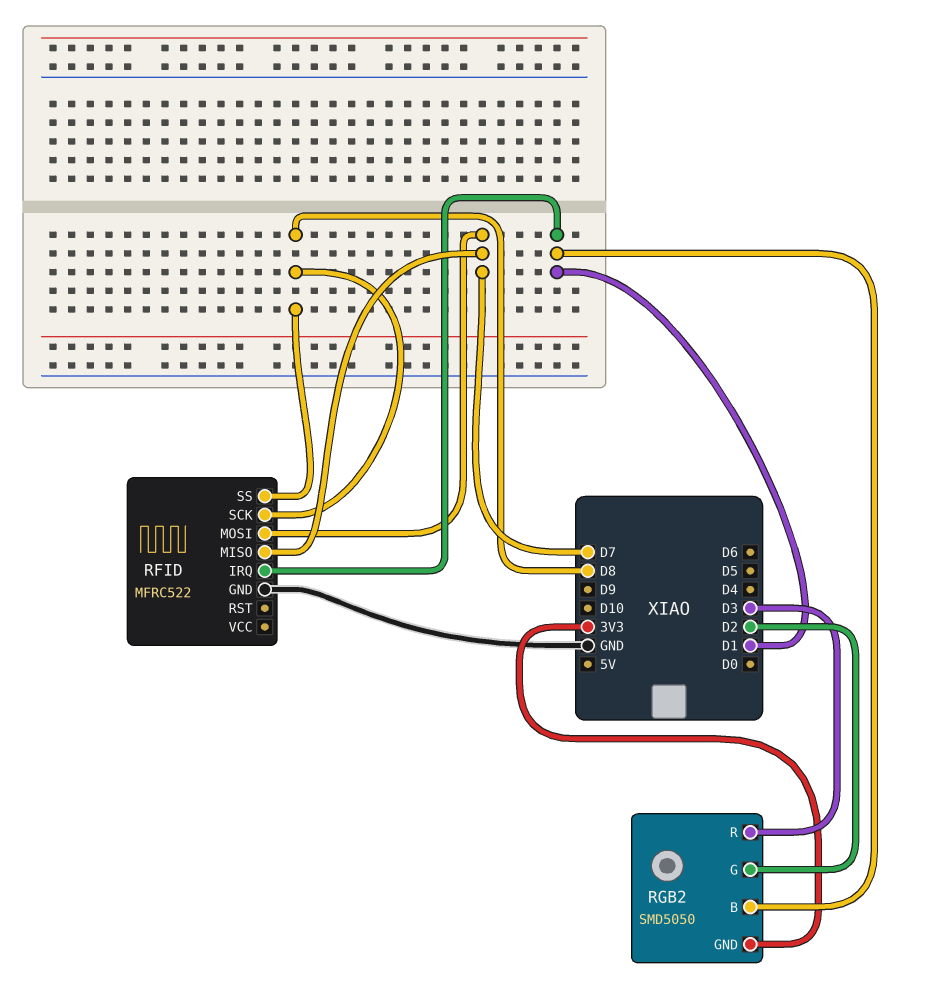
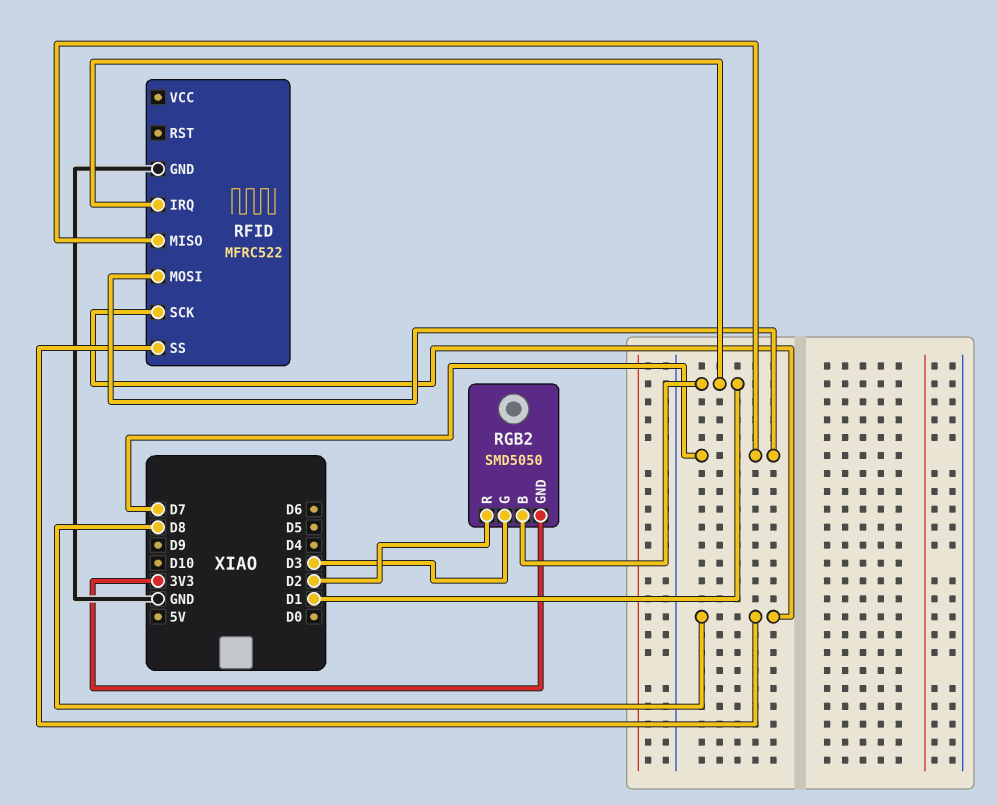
RGB2 pin G: D2 -> D3
RGB2 pin R: D3 -> D2

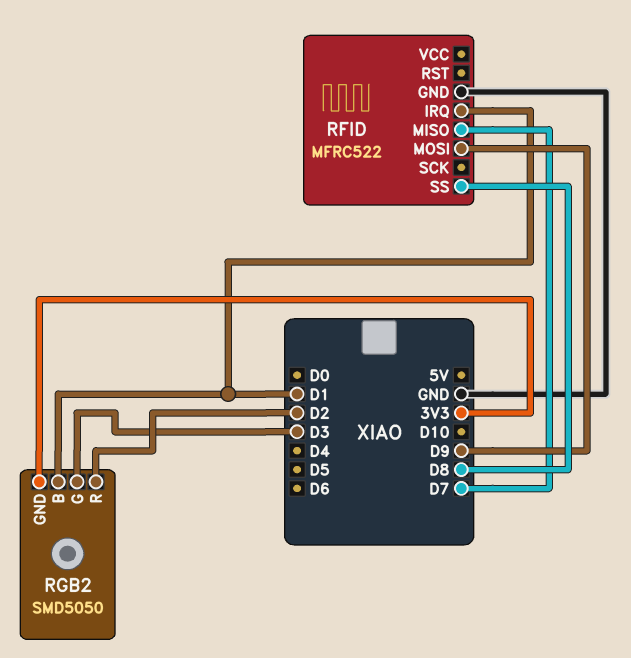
RFID pin MOSI: D7 -> D9
RFID pin SCK: D8 -> none

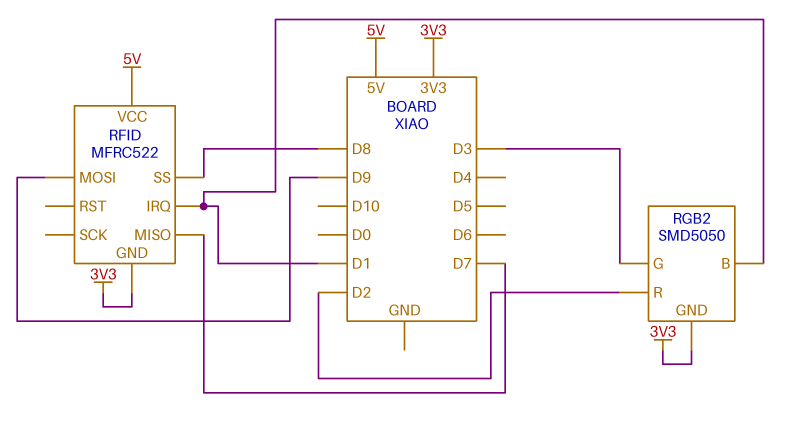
RFID pin GND: GND -> 3V3
RFID pin VCC: none -> 5V

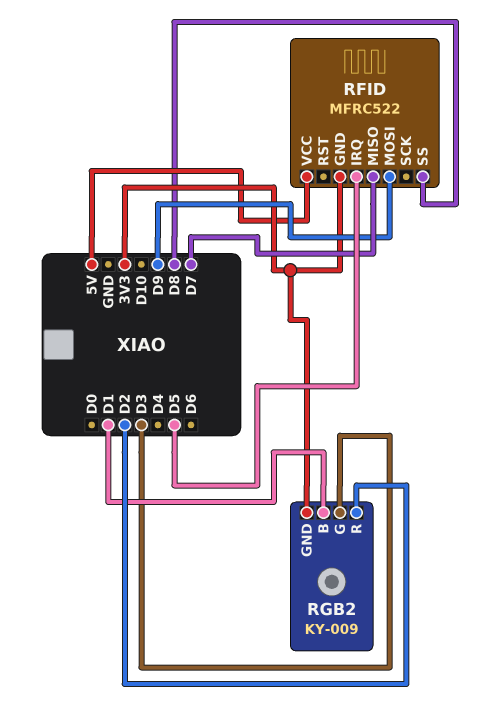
RFID pin IRQ: D1 -> D5
RGB2: SMD5050 -> KY-009

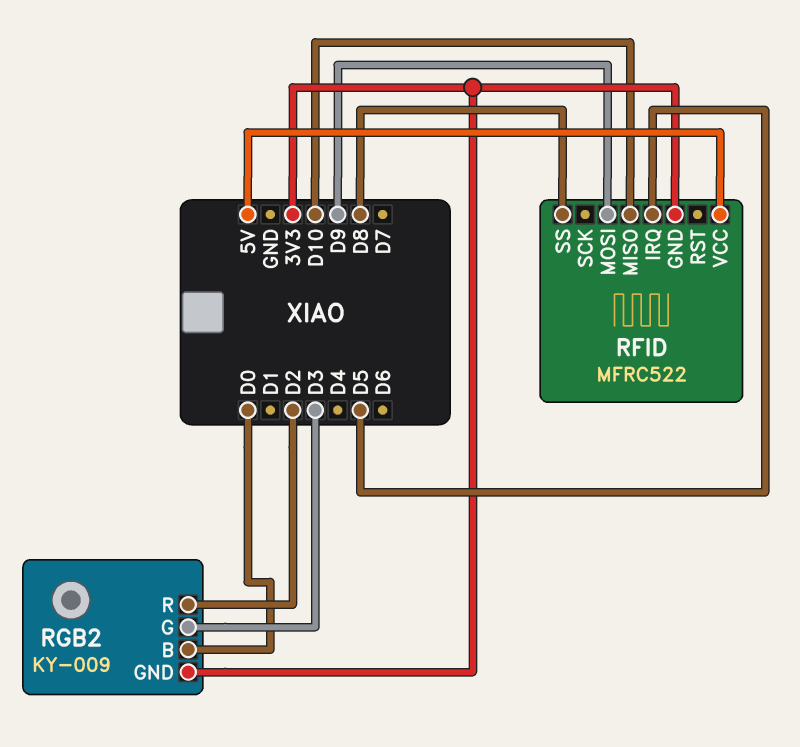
RFID pin MISO: D7 -> D10
RGB2 pin B: D1 -> D0

